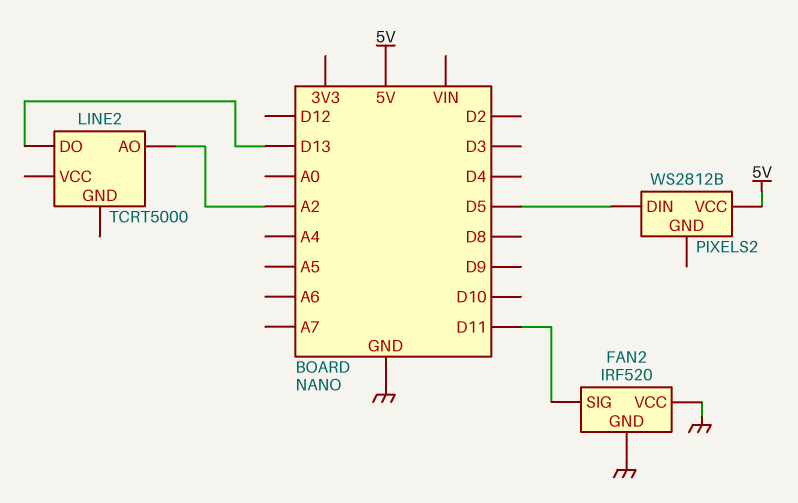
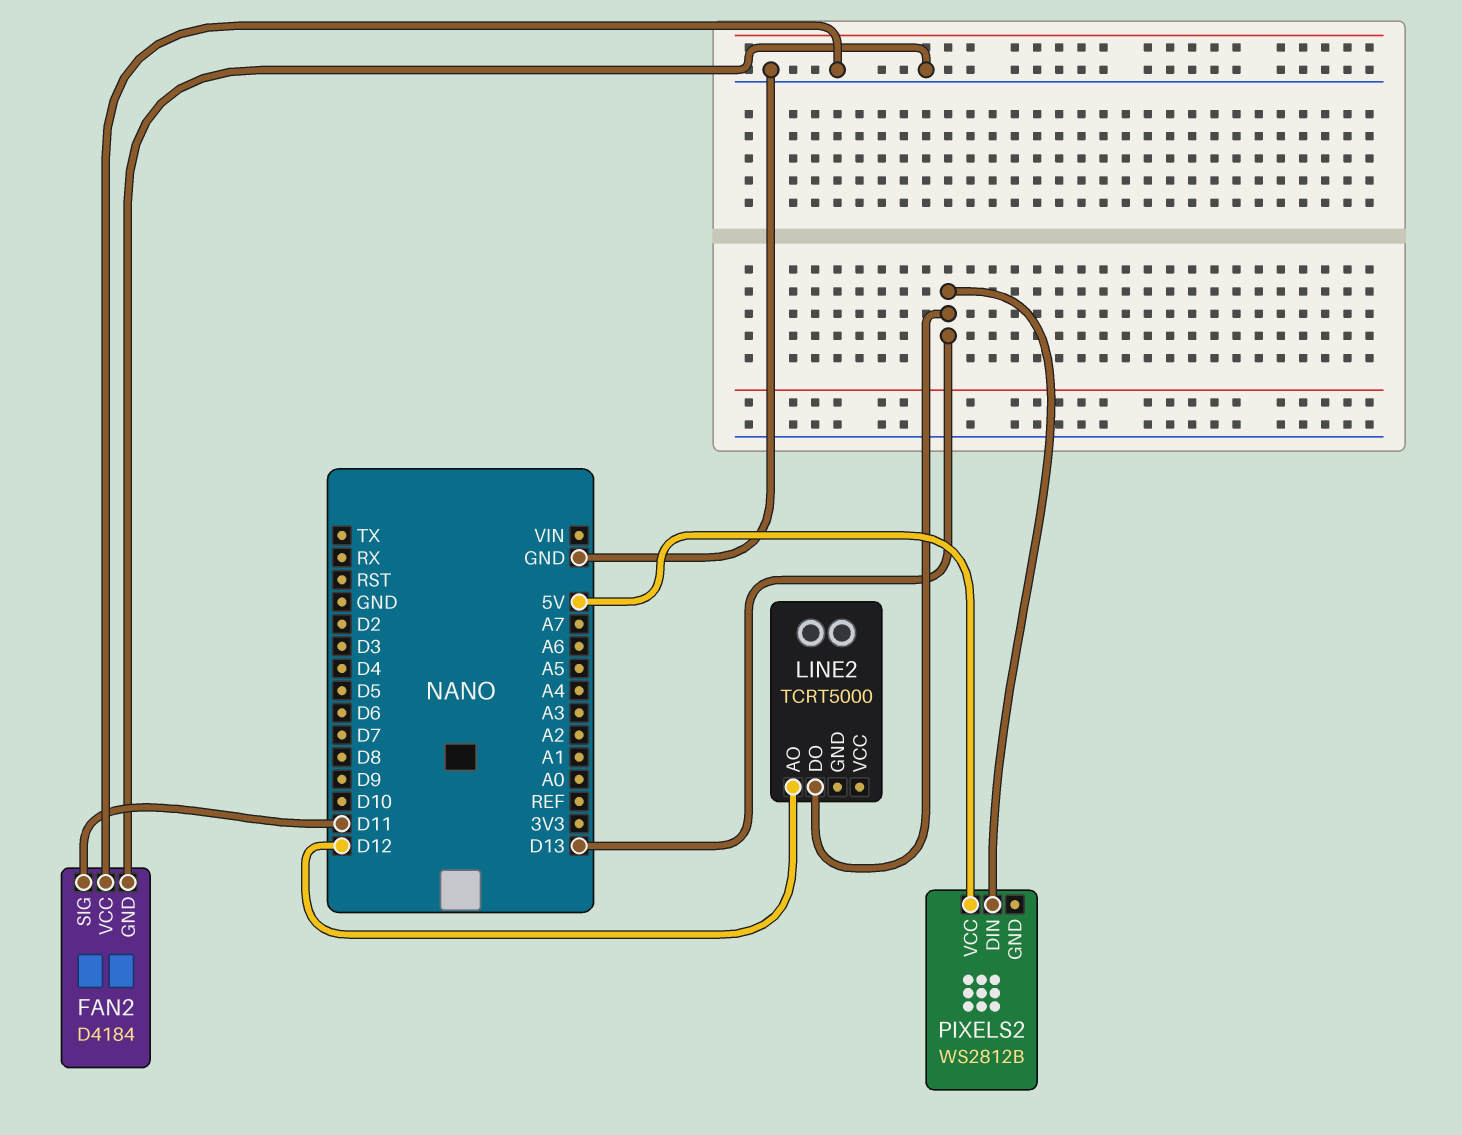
FAN2: IRF520 -> D4184
LINE2 pin AO: A2 -> D12
PIXELS2 pin DIN: D5 -> D13

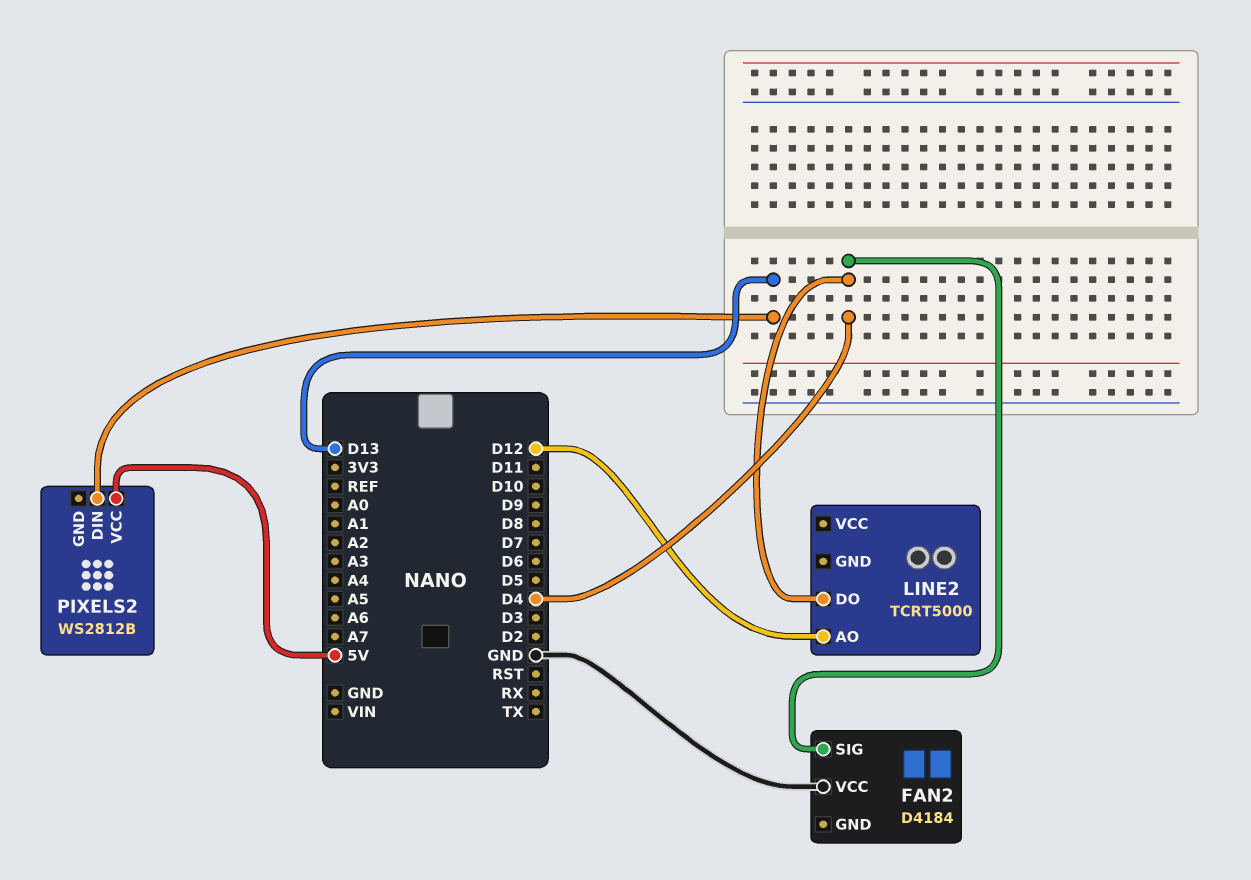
FAN2 pin GND: GND -> none
FAN2 pin SIG: D11 -> D4
LINE2 pin DO: D13 -> D4

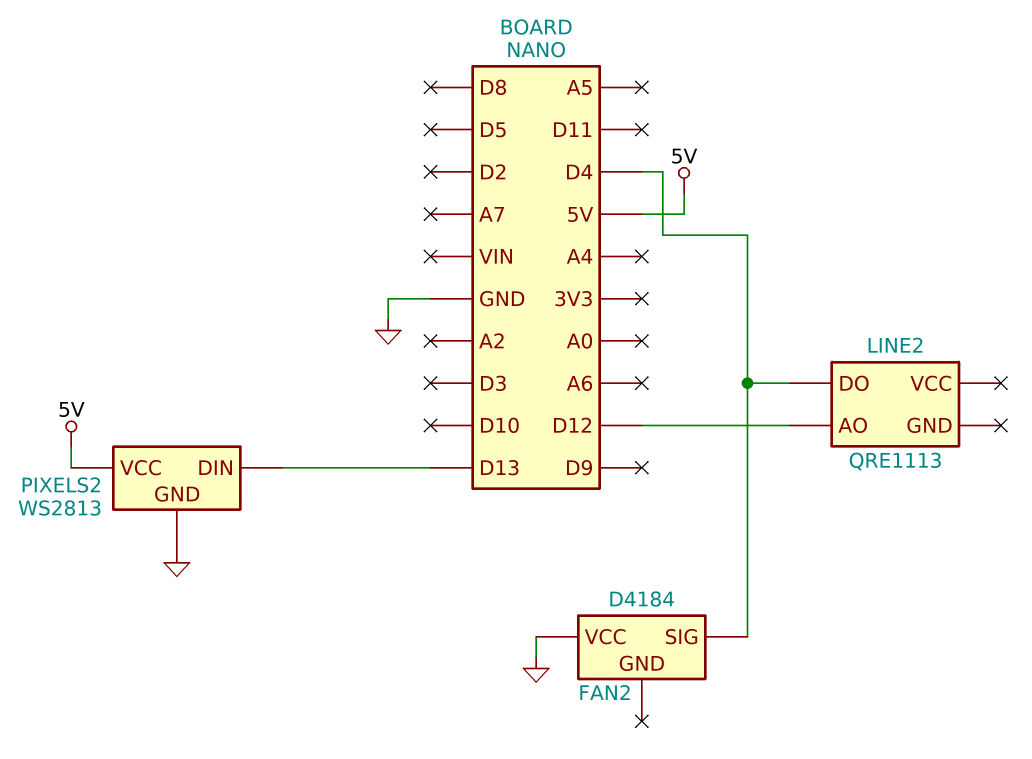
LINE2: TCRT5000 -> QRE1113
PIXELS2: WS2812B -> WS2813
PIXELS2 pin GND: none -> GND

